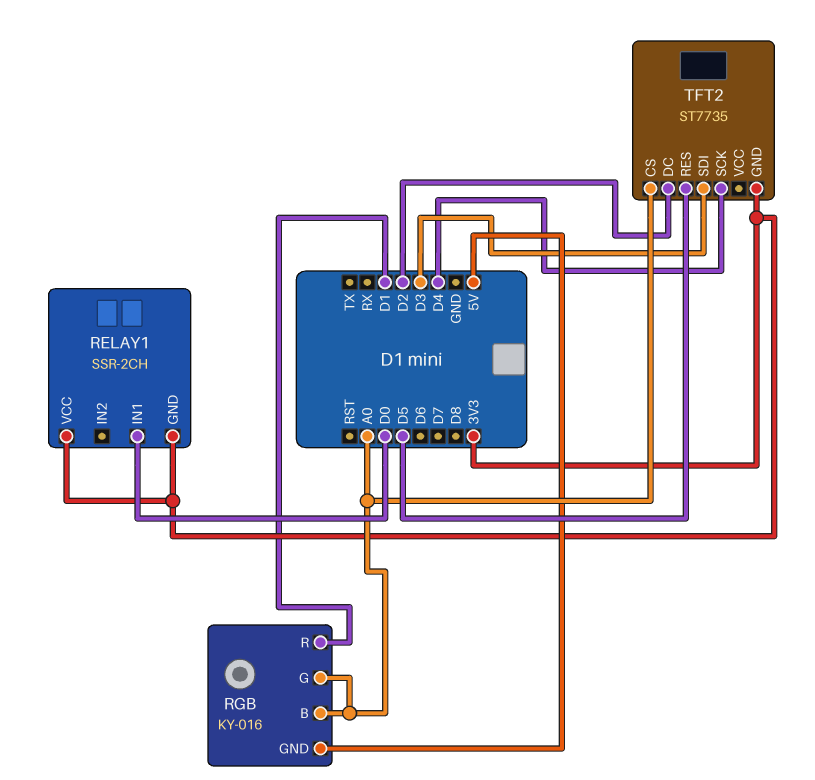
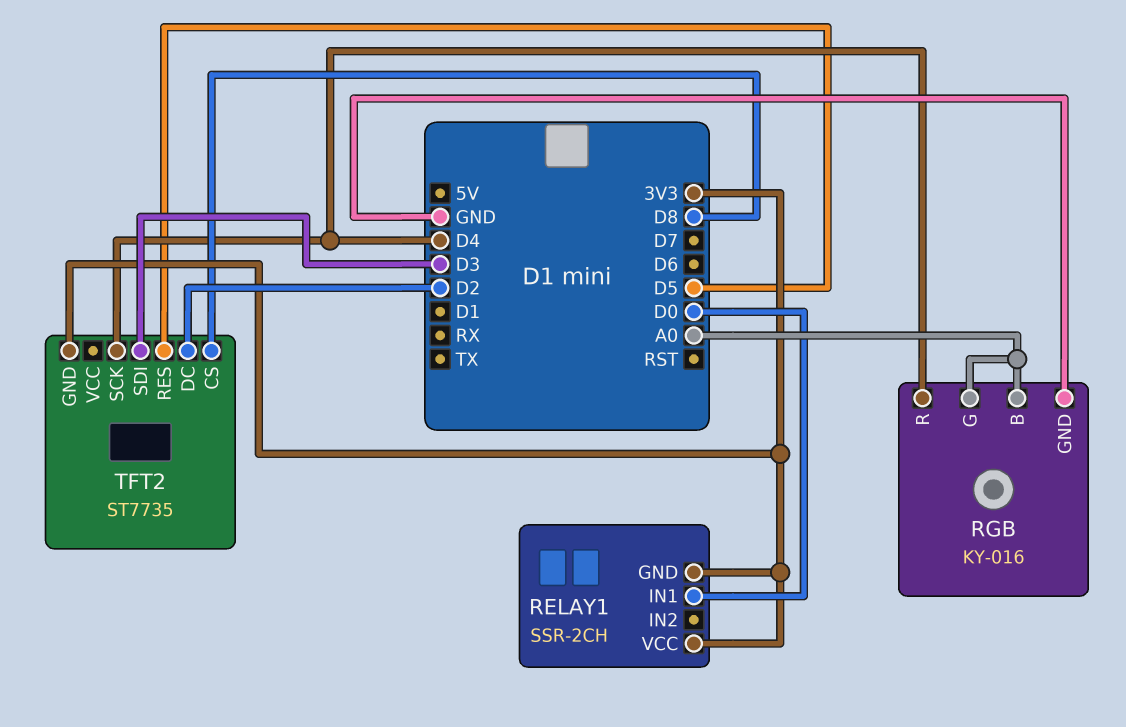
RGB pin GND: 5V -> GND
RGB pin R: D1 -> D4
TFT2 pin CS: A0 -> D8

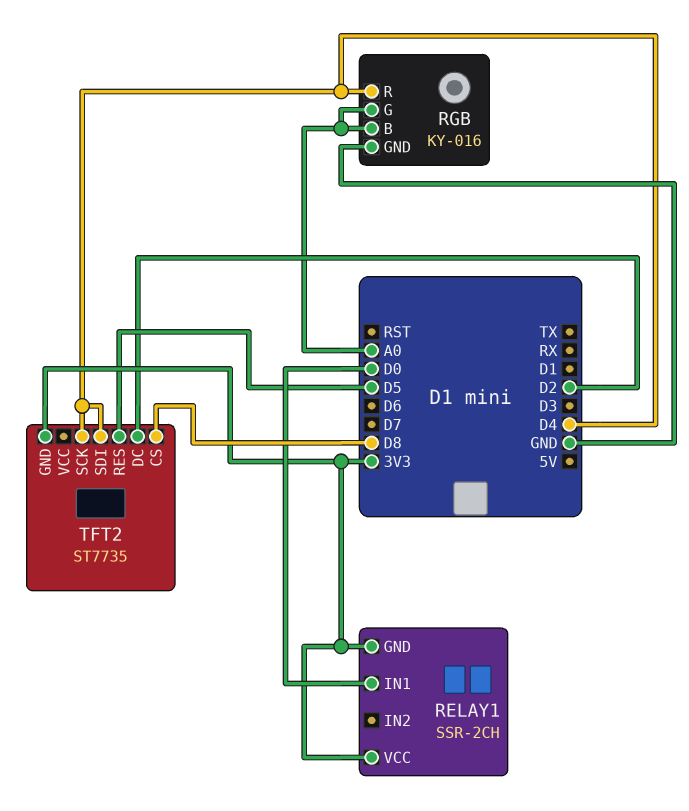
TFT2 pin SDI: D3 -> D4

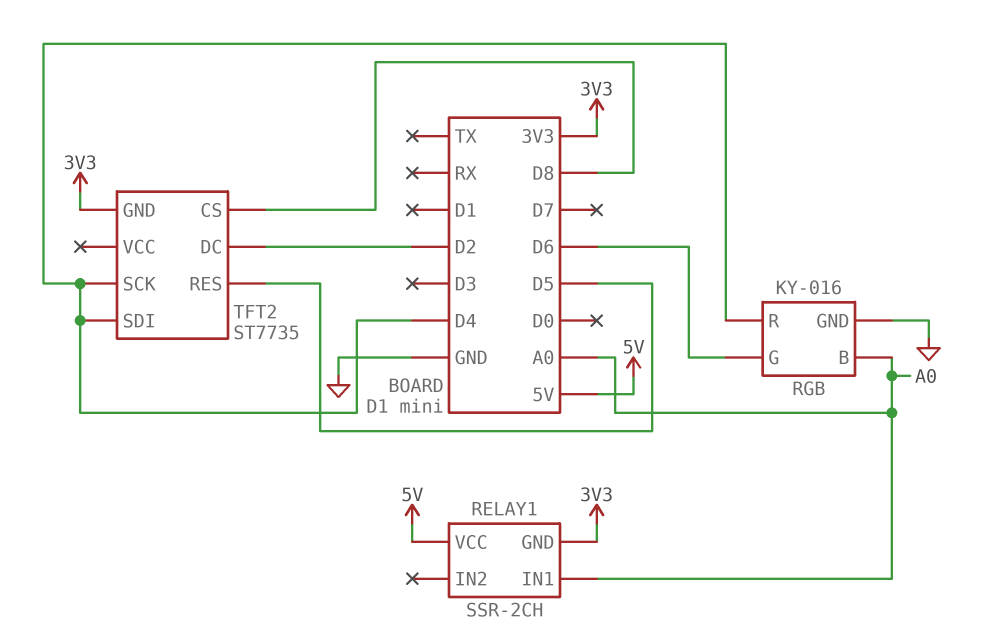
RELAY1 pin IN1: D0 -> A0
RELAY1 pin VCC: 3V3 -> 5V
RGB pin G: A0 -> D6

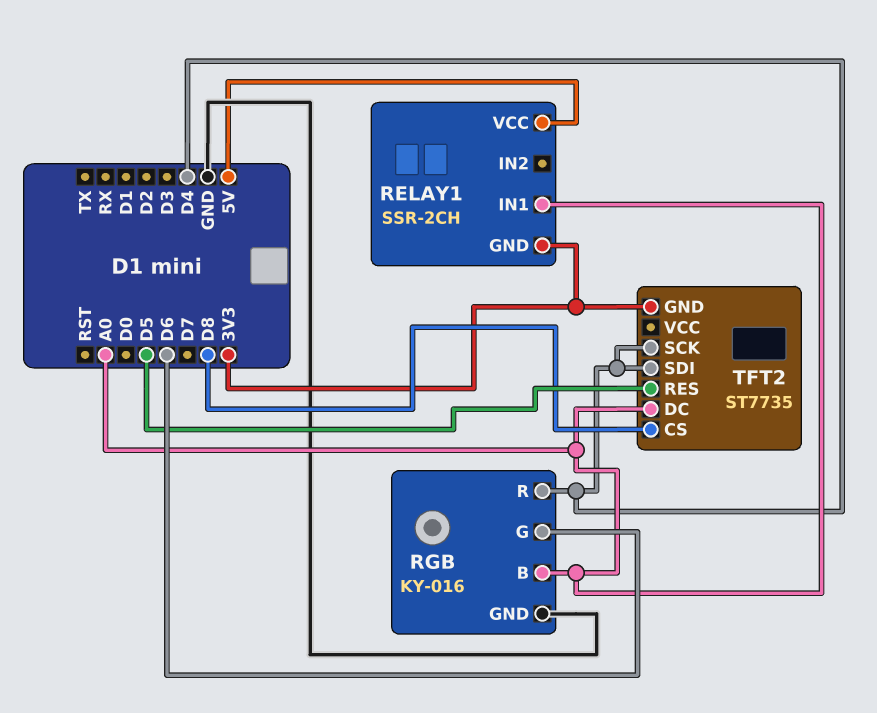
TFT2 pin DC: D2 -> A0

